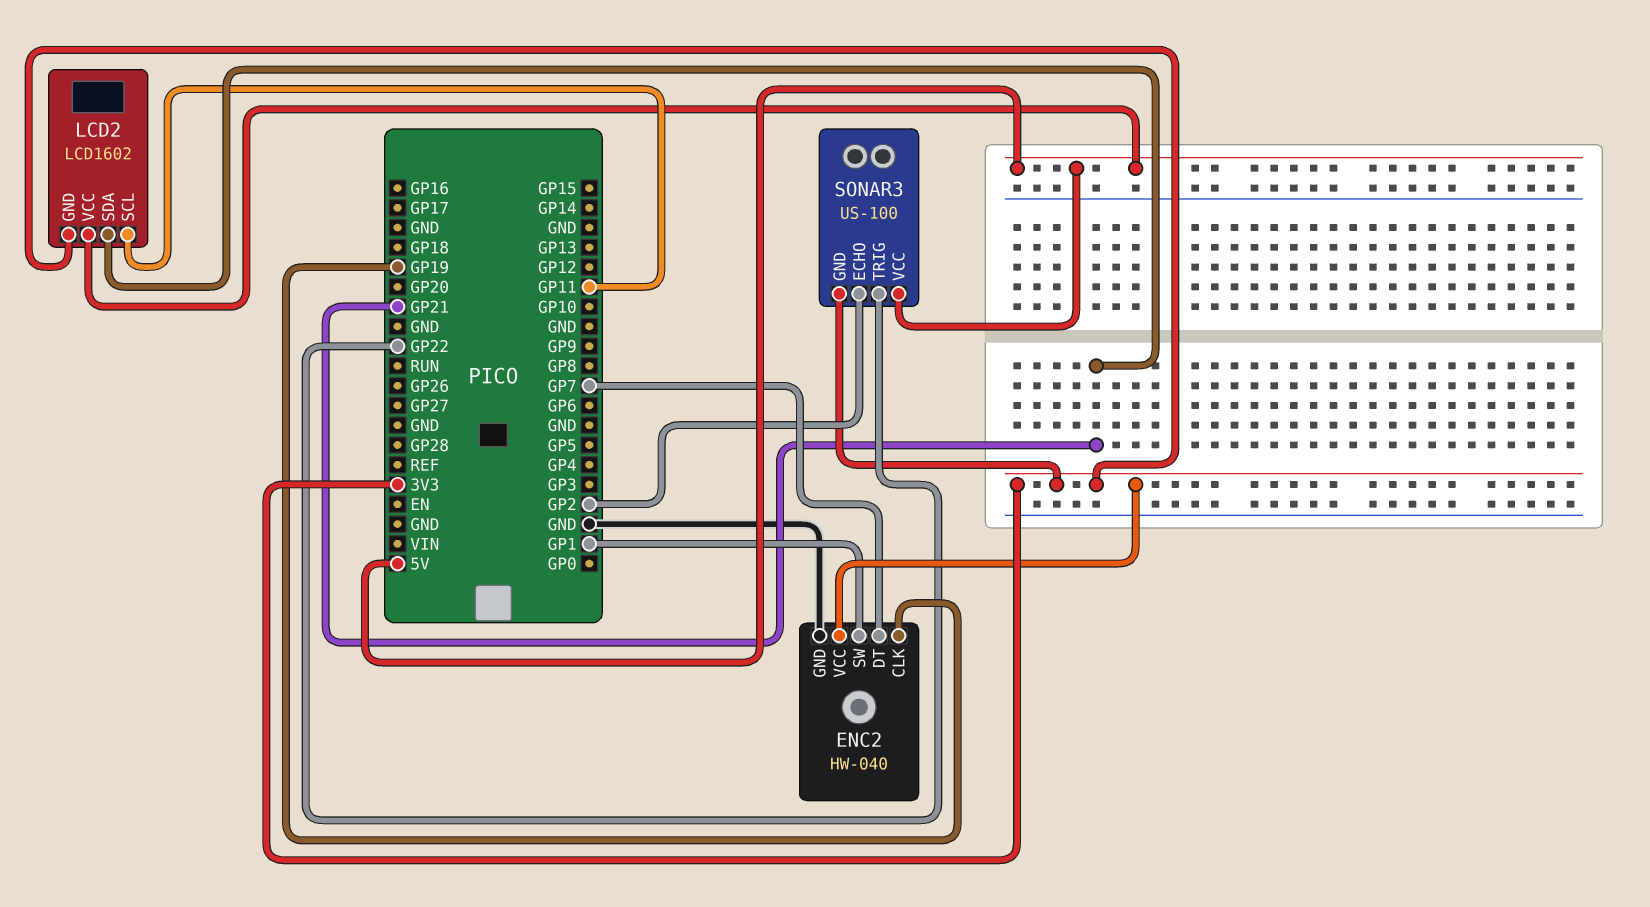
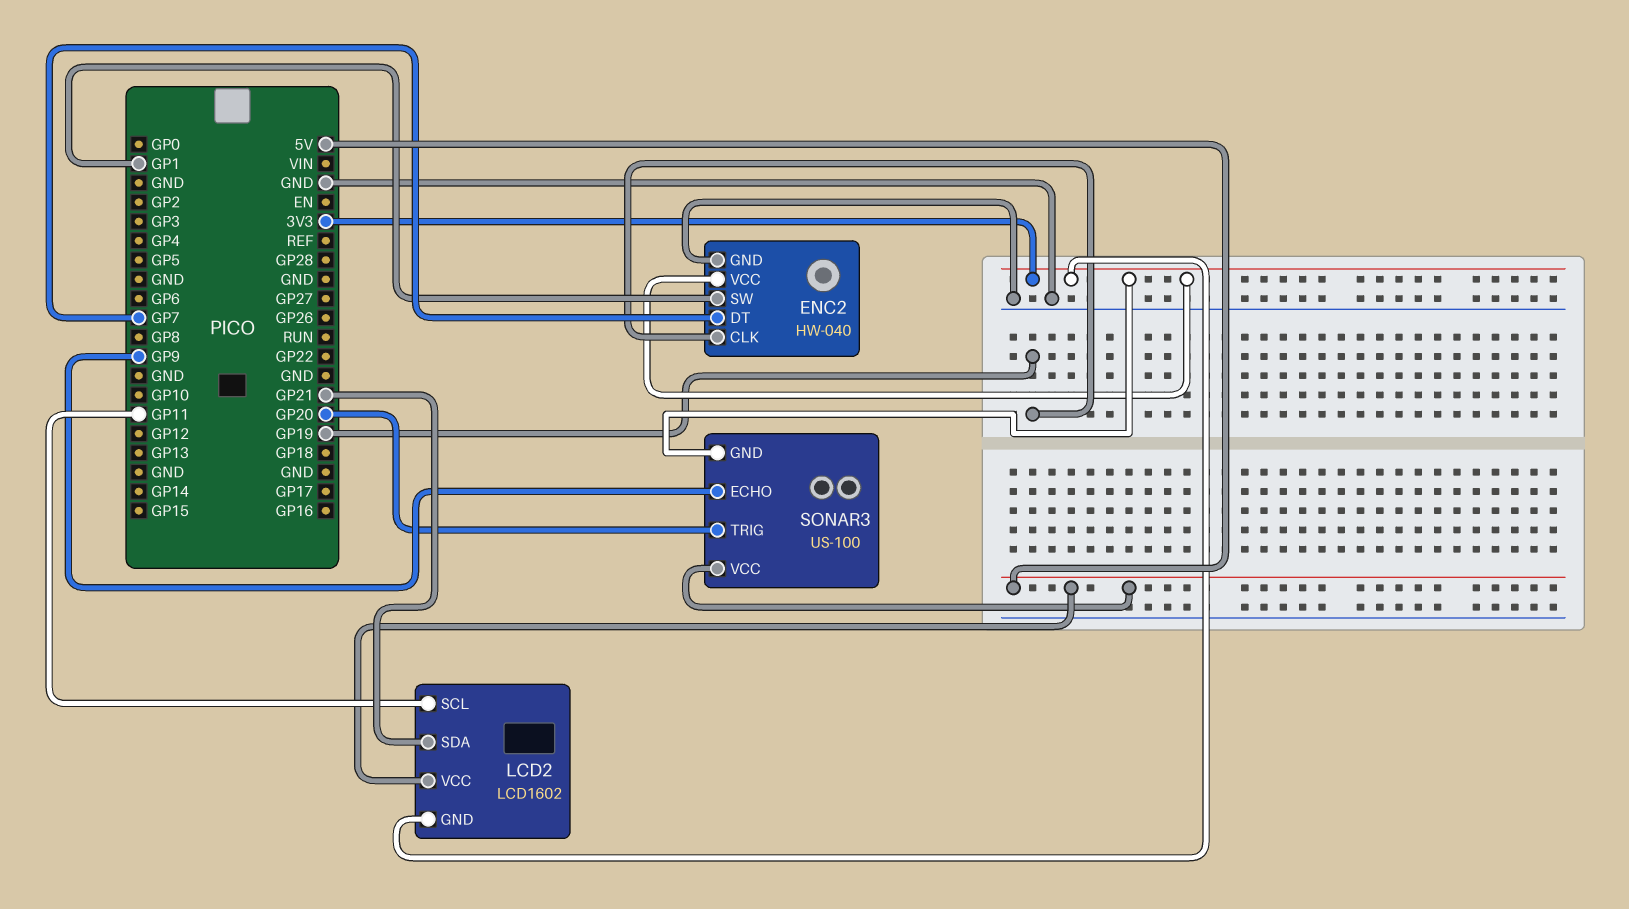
SONAR3 pin ECHO: GP2 -> GP9
SONAR3 pin TRIG: GP22 -> GP20

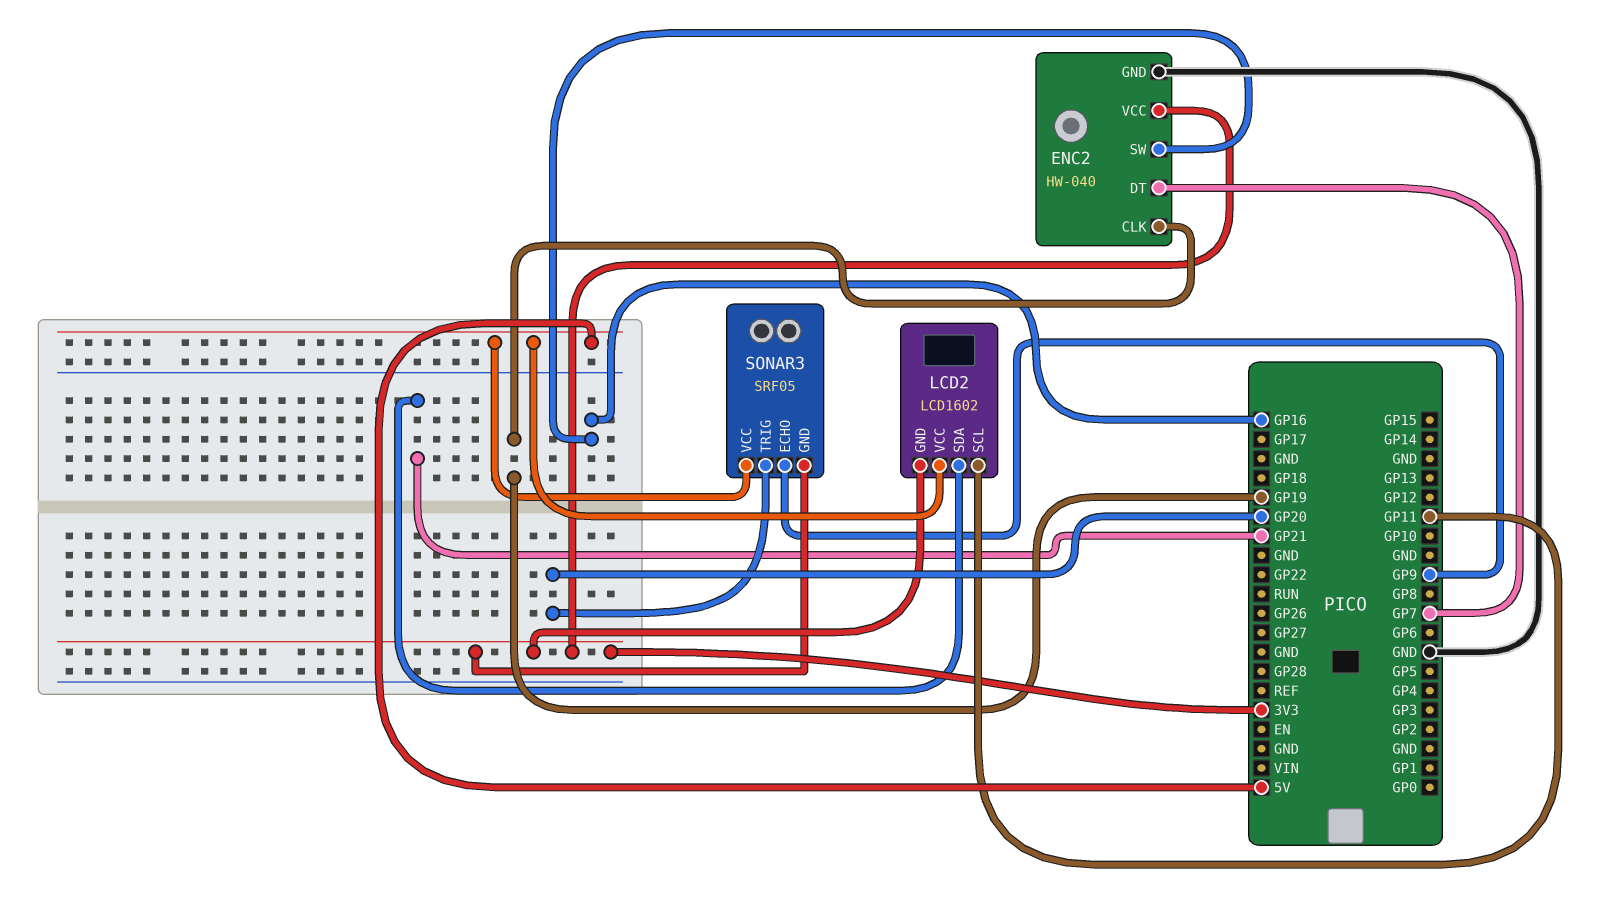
ENC2 pin SW: GP1 -> GP16
SONAR3: US-100 -> SRF05

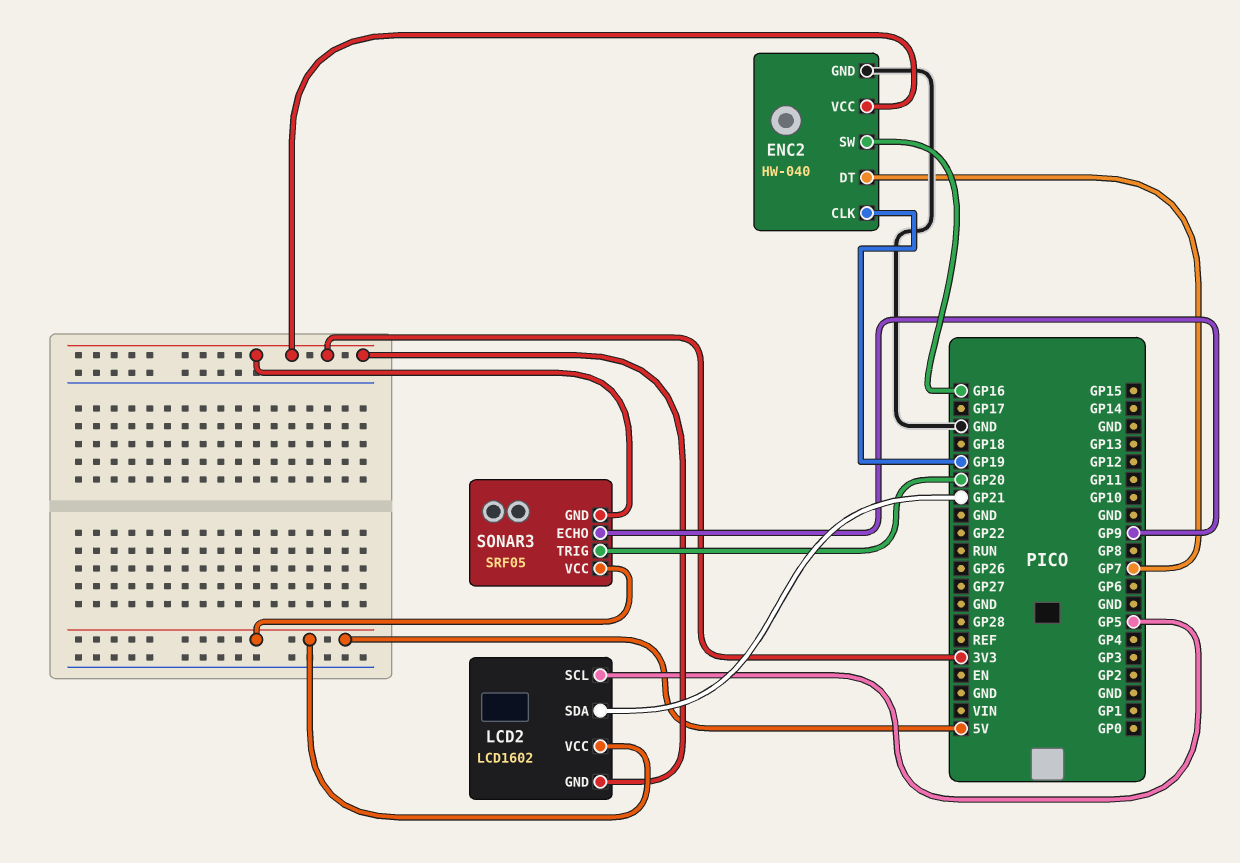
LCD2 pin SCL: GP11 -> GP5

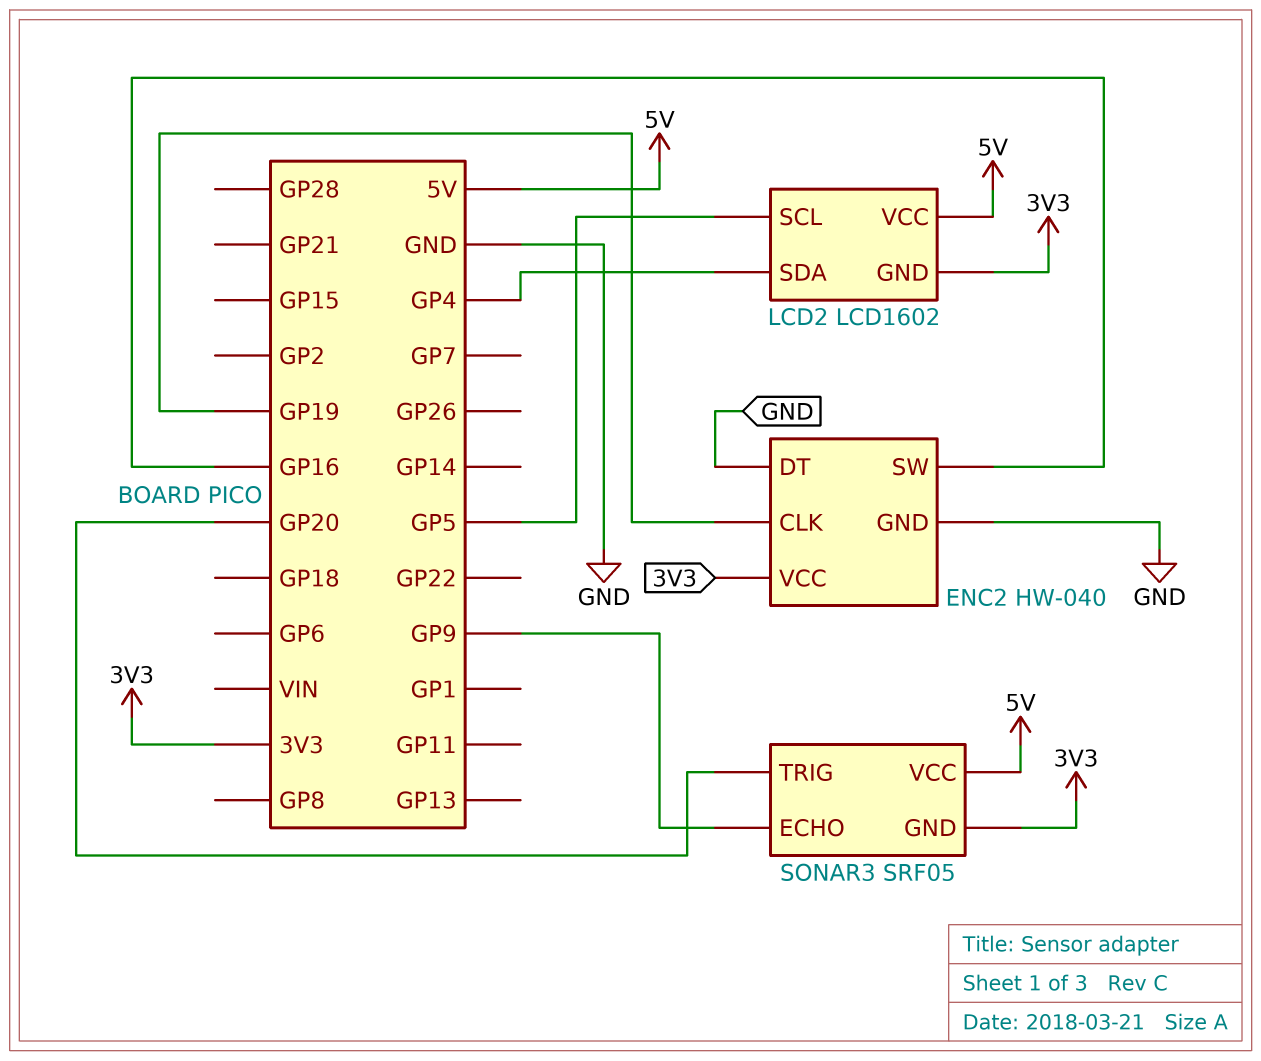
ENC2 pin DT: GP7 -> GND
LCD2 pin SDA: GP21 -> GP4

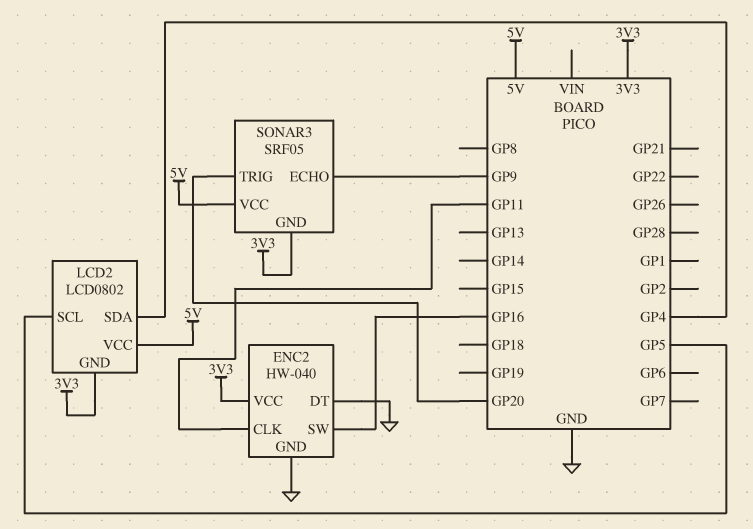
ENC2 pin CLK: GP19 -> GP11
LCD2: LCD1602 -> LCD0802

